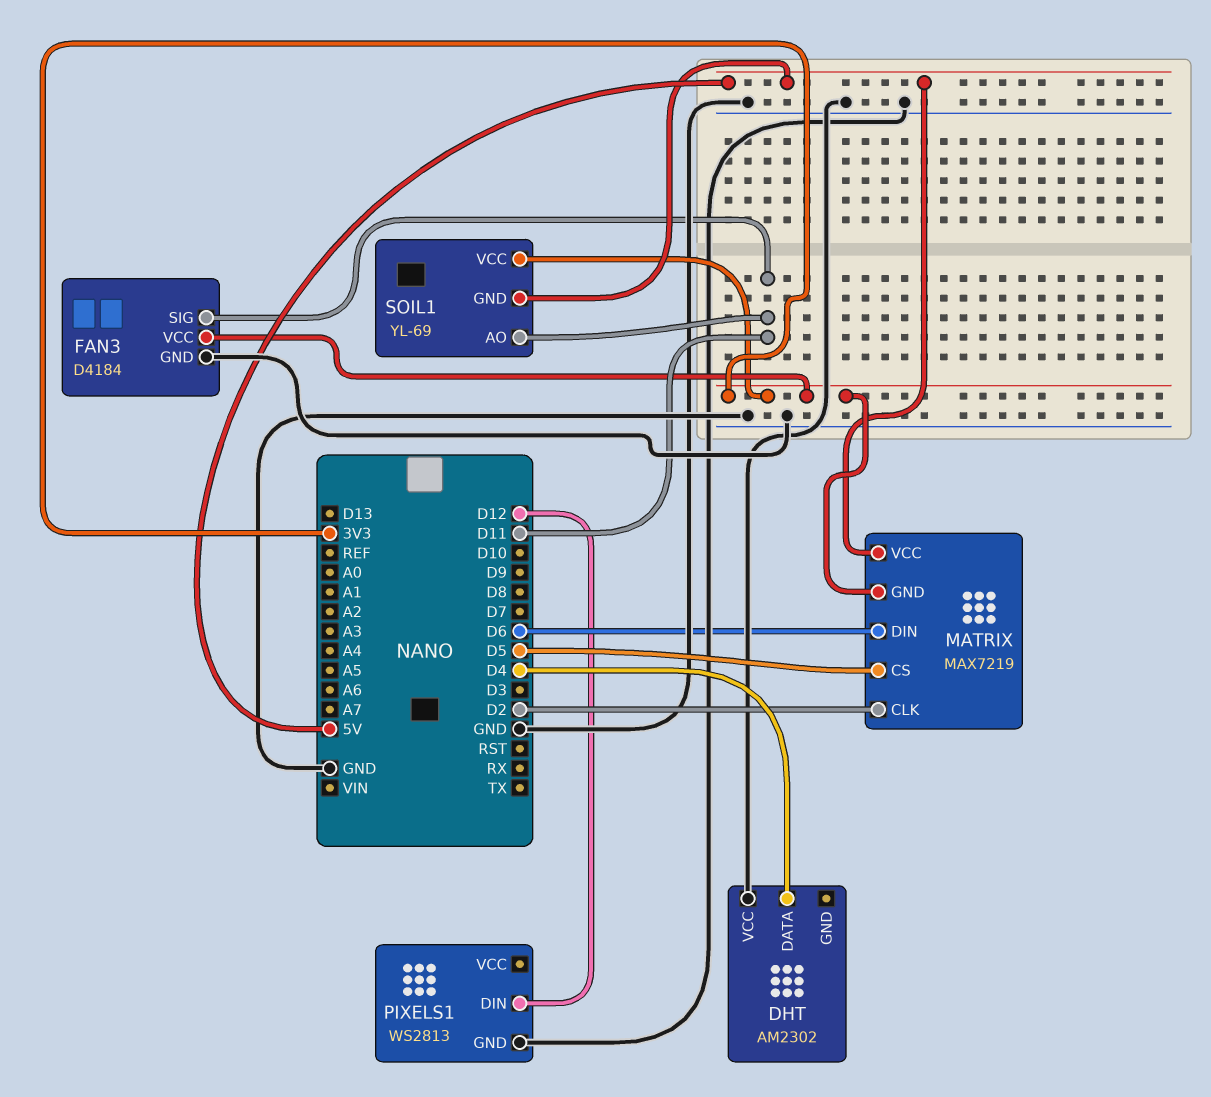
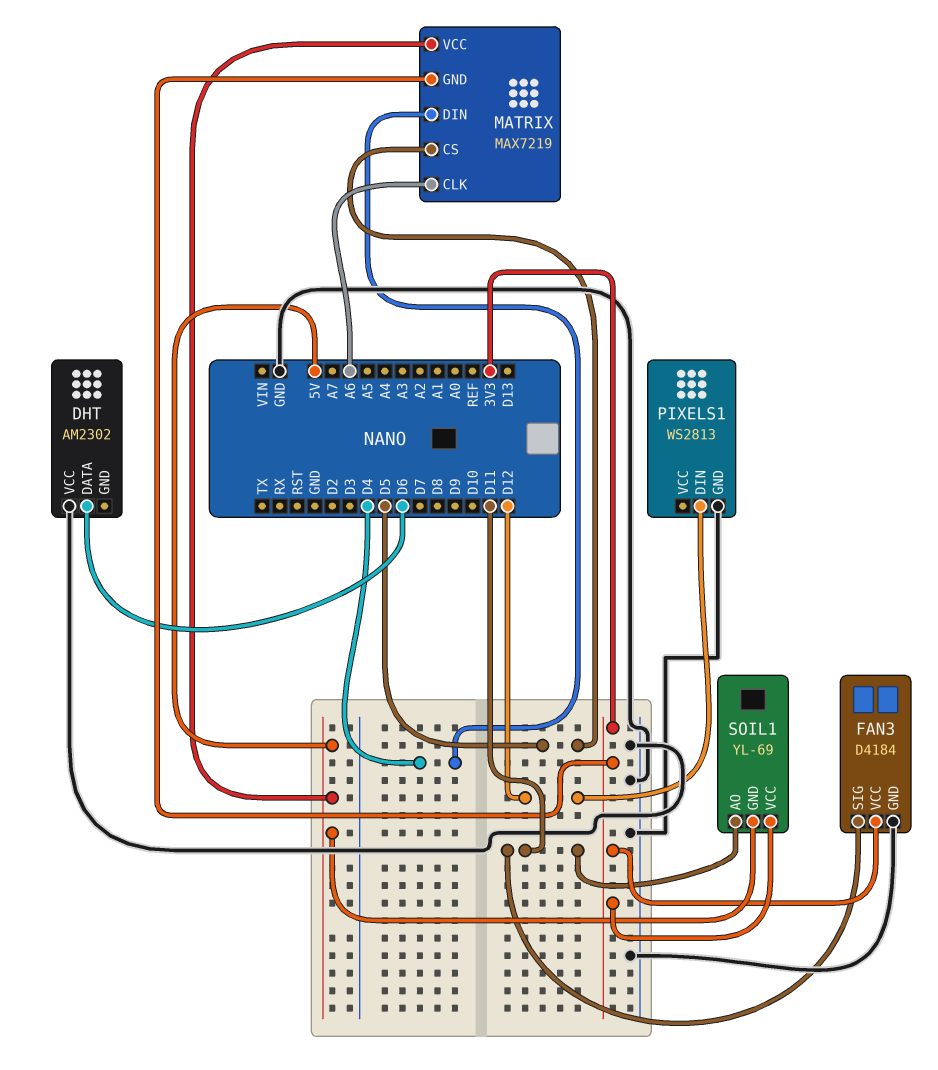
DHT pin DATA: D4 -> D6
MATRIX pin CLK: D2 -> A6
MATRIX pin DIN: D6 -> D4

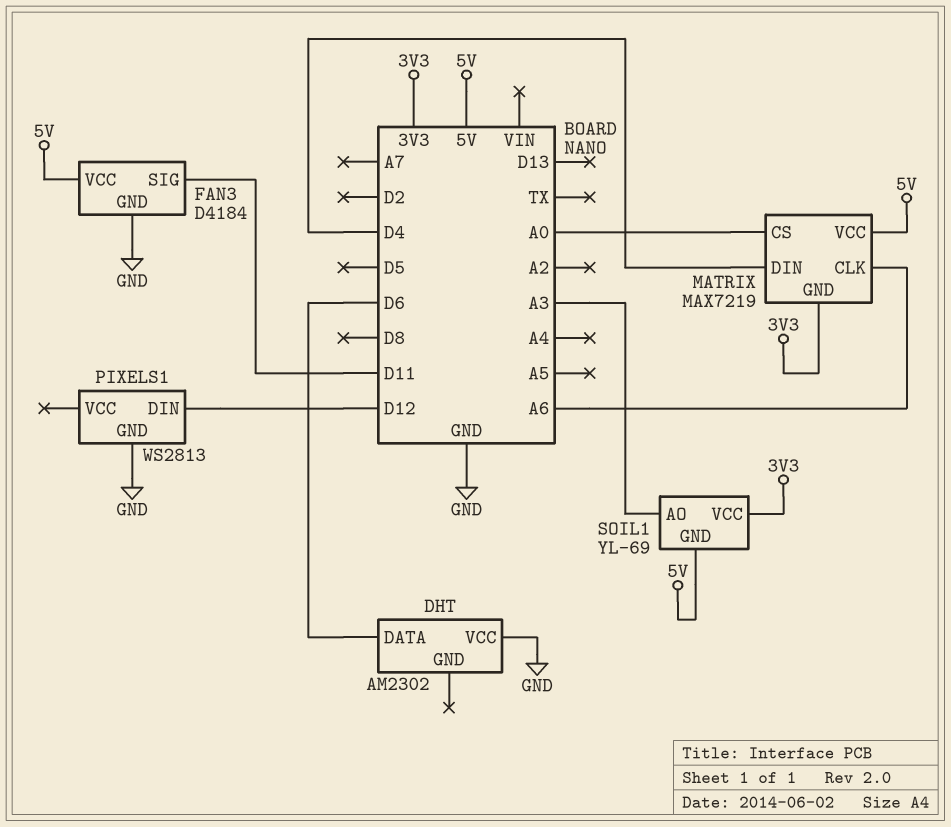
FAN3 pin VCC: 3V3 -> 5V
MATRIX pin CS: D5 -> A0
SOIL1 pin AO: D11 -> A3

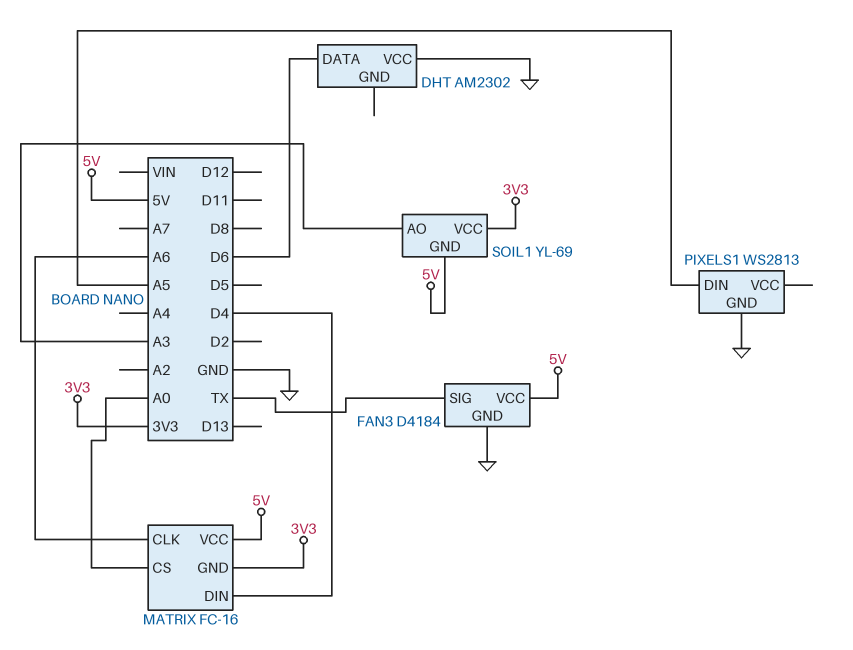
FAN3 pin SIG: D11 -> TX
MATRIX: MAX7219 -> FC-16
PIXELS1 pin DIN: D12 -> A5

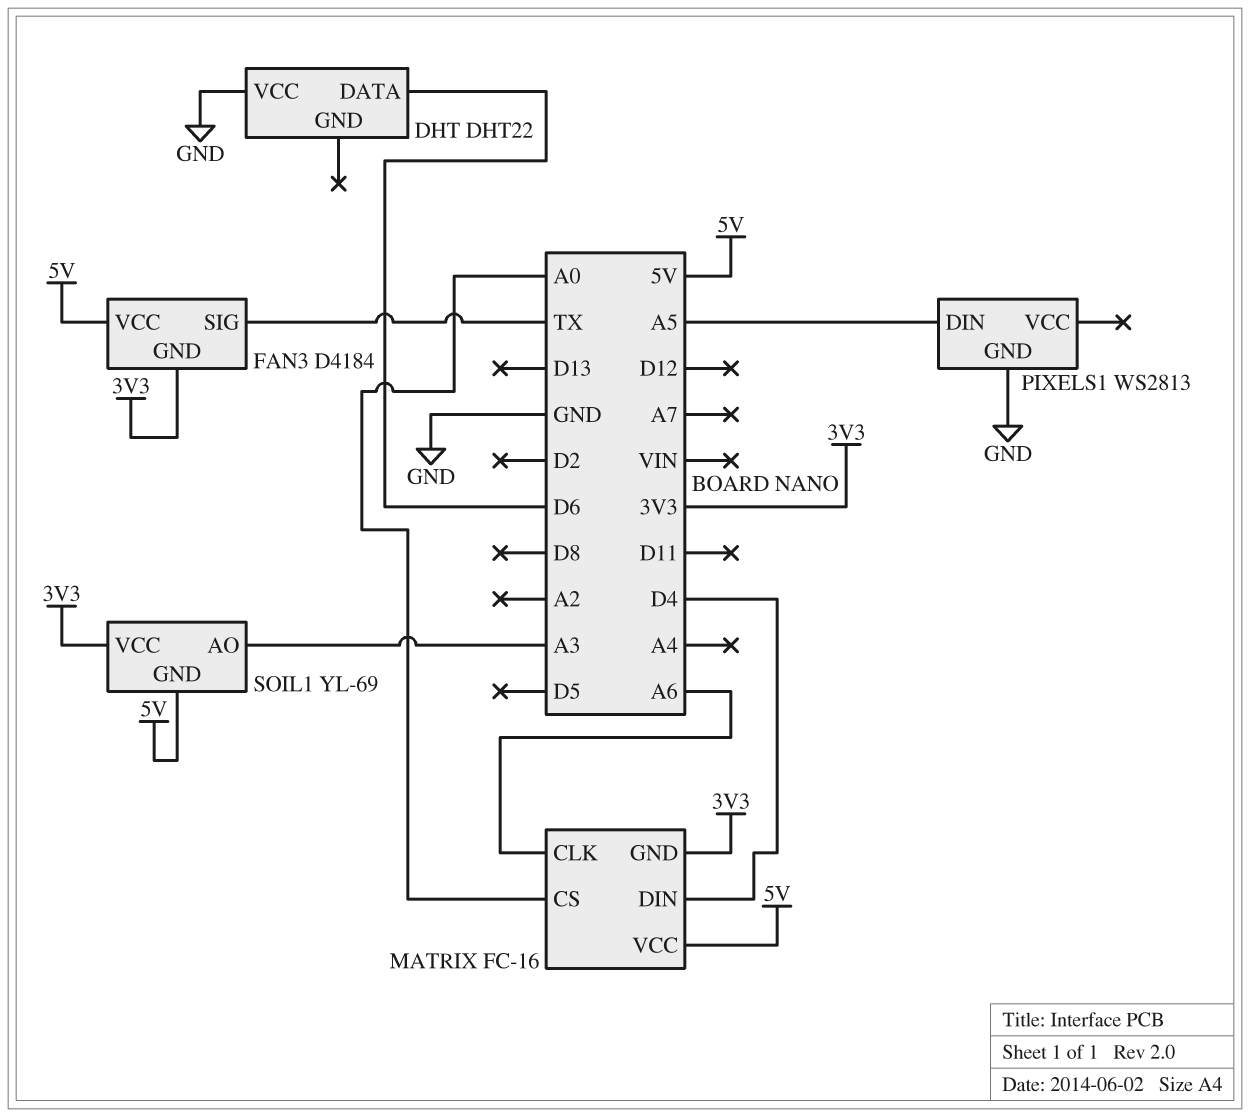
DHT: AM2302 -> DHT22
FAN3 pin GND: GND -> 3V3

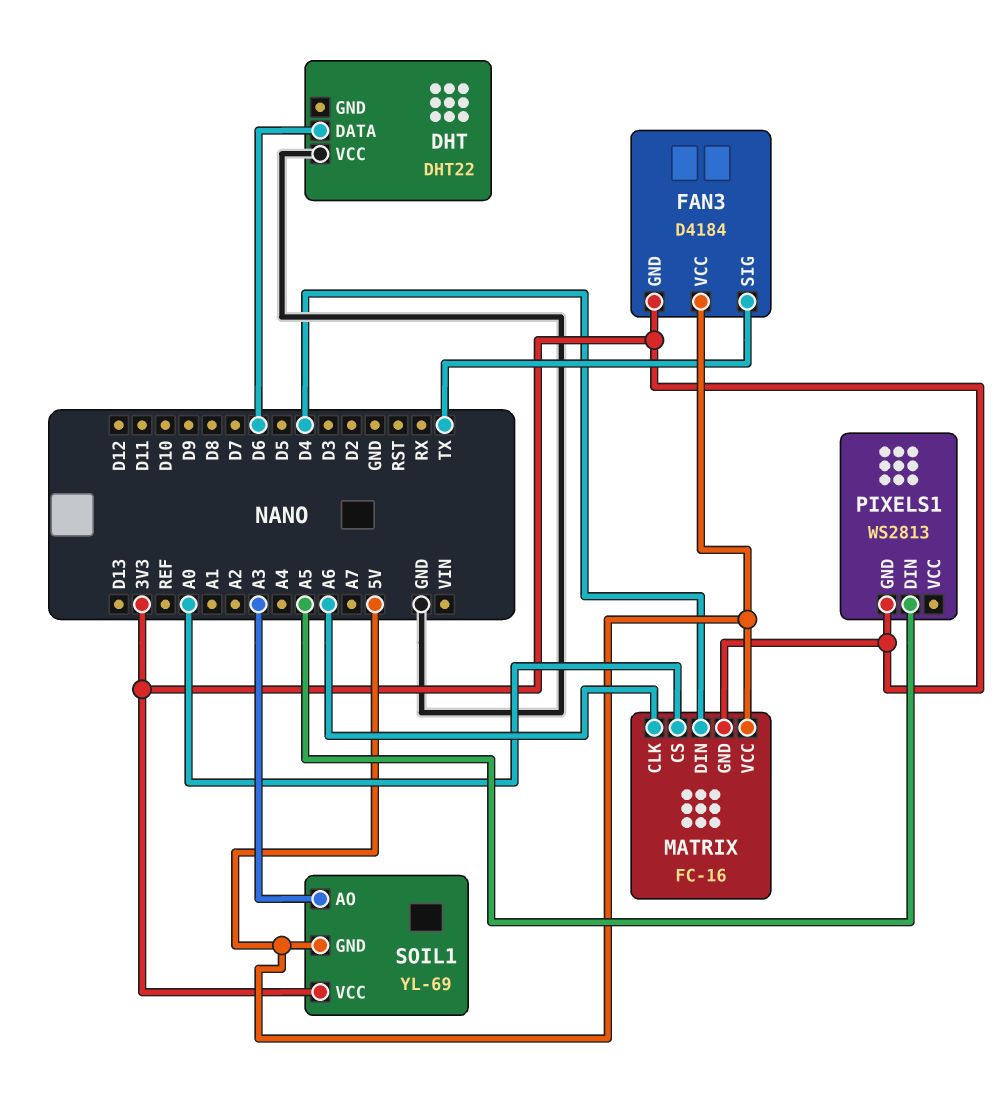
PIXELS1 pin GND: GND -> 3V3

